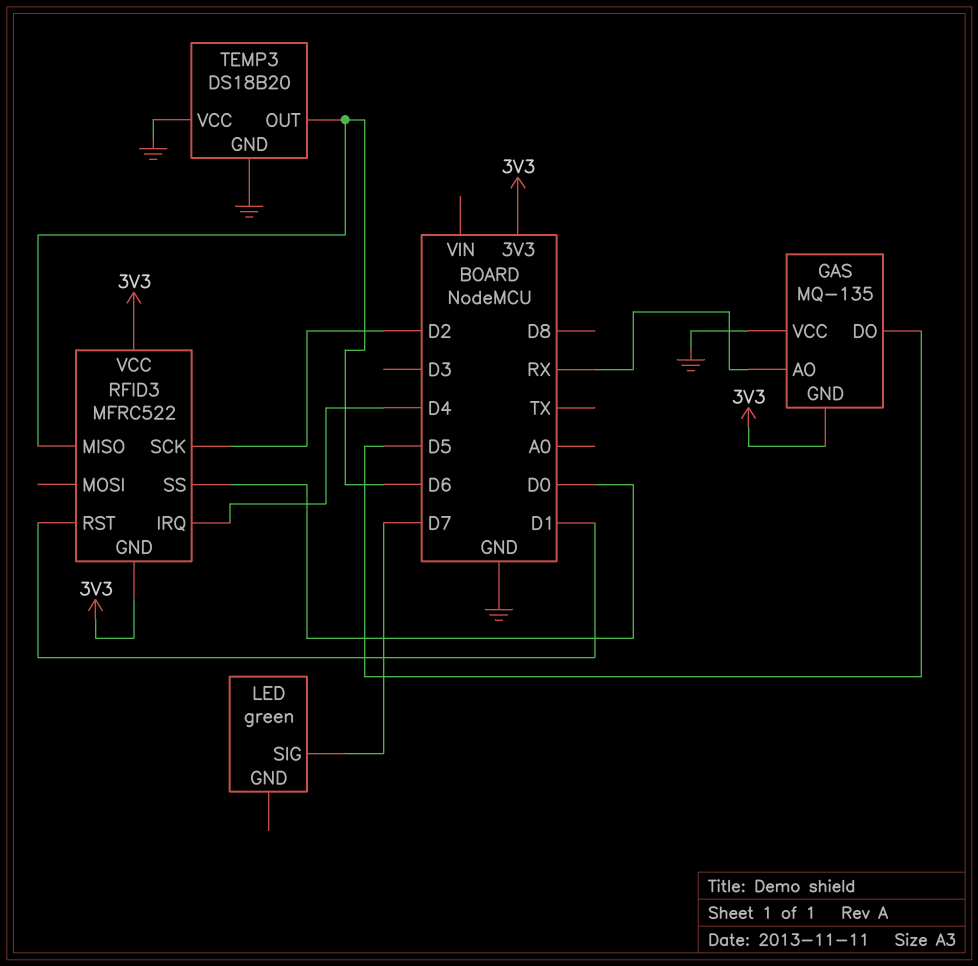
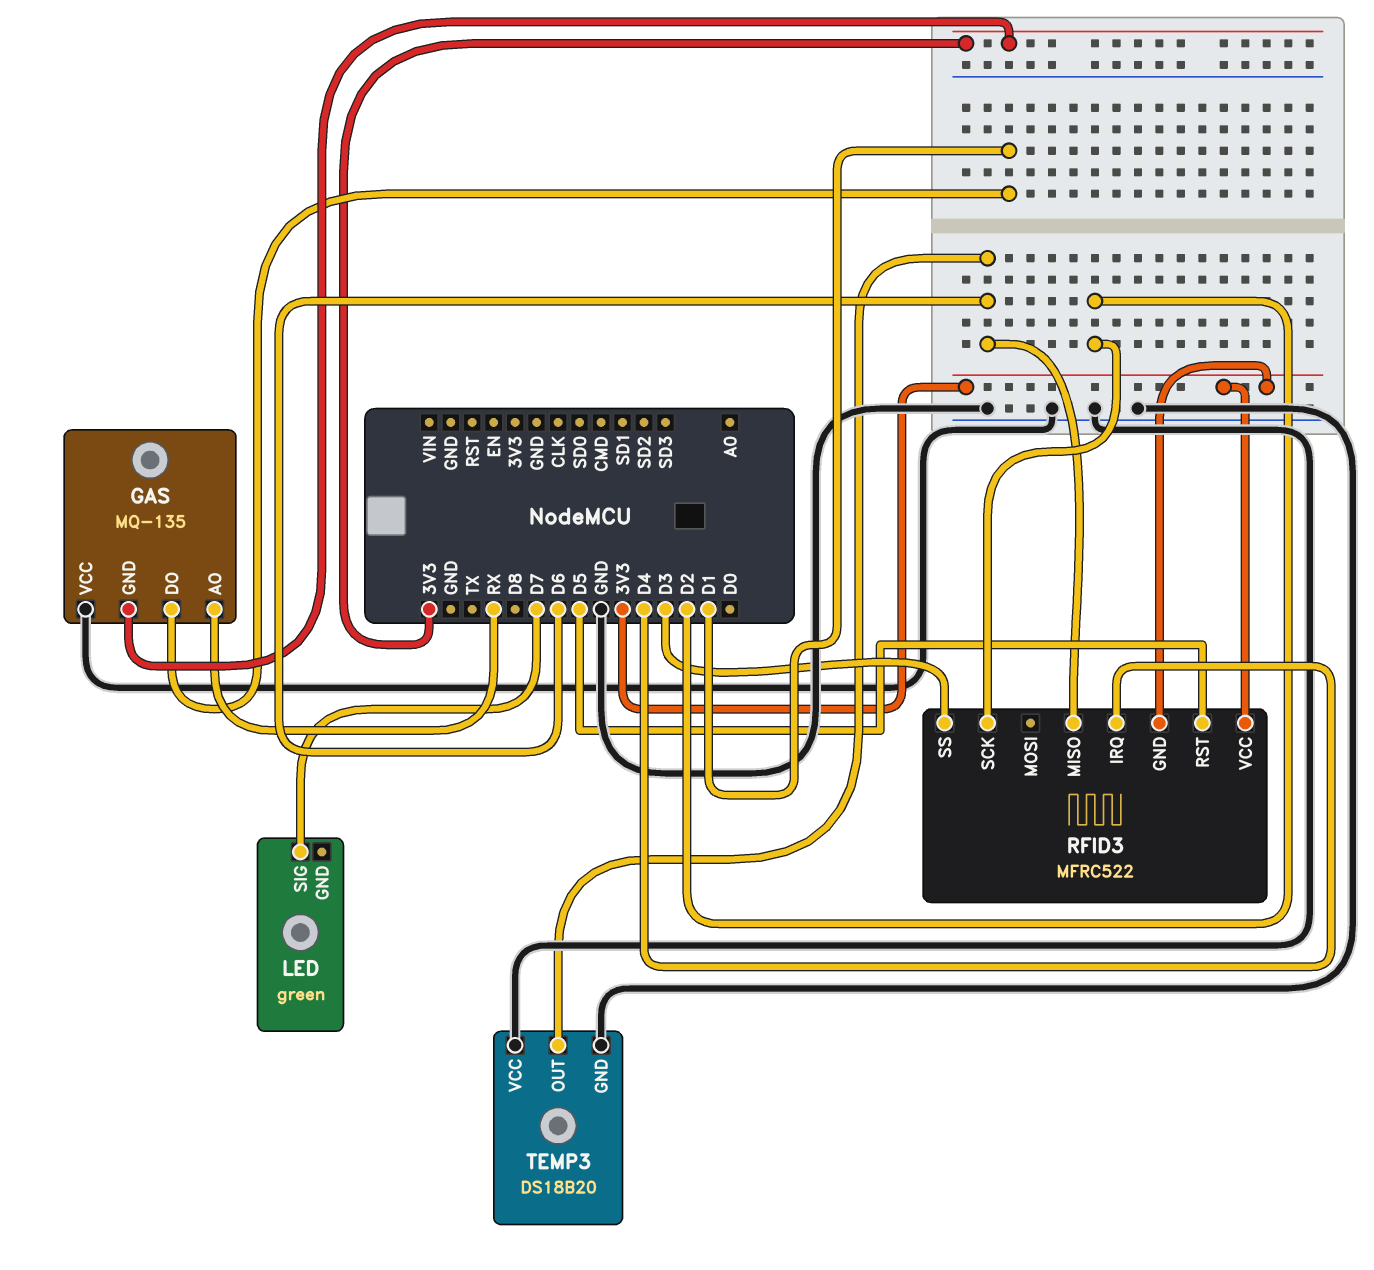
GAS pin DO: D5 -> D1
RFID3 pin RST: D1 -> D5
RFID3 pin SS: D0 -> D3

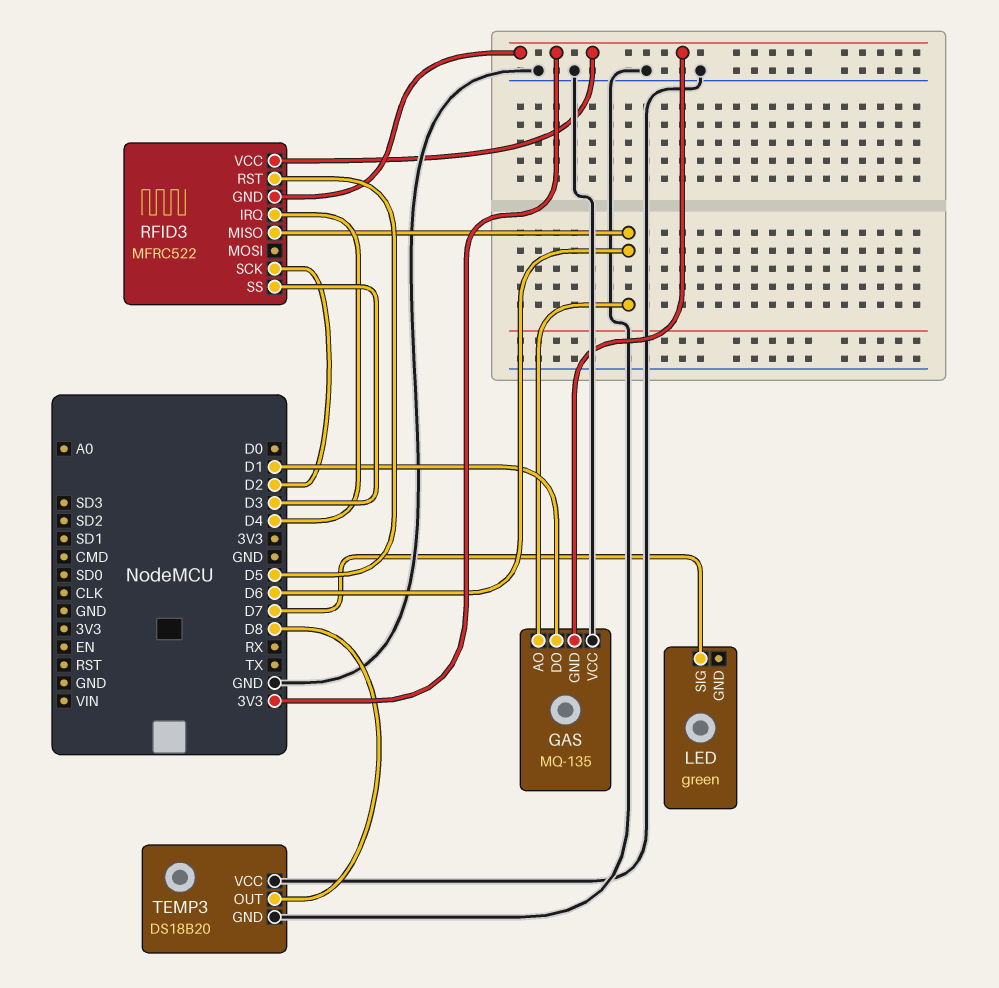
GAS pin AO: RX -> D6
TEMP3 pin OUT: D6 -> D8

